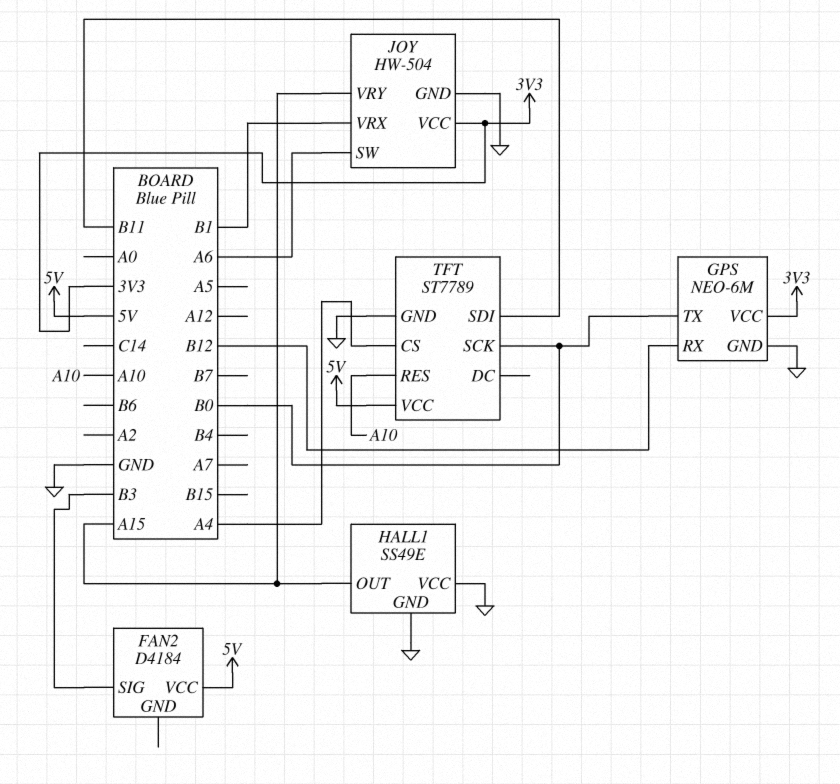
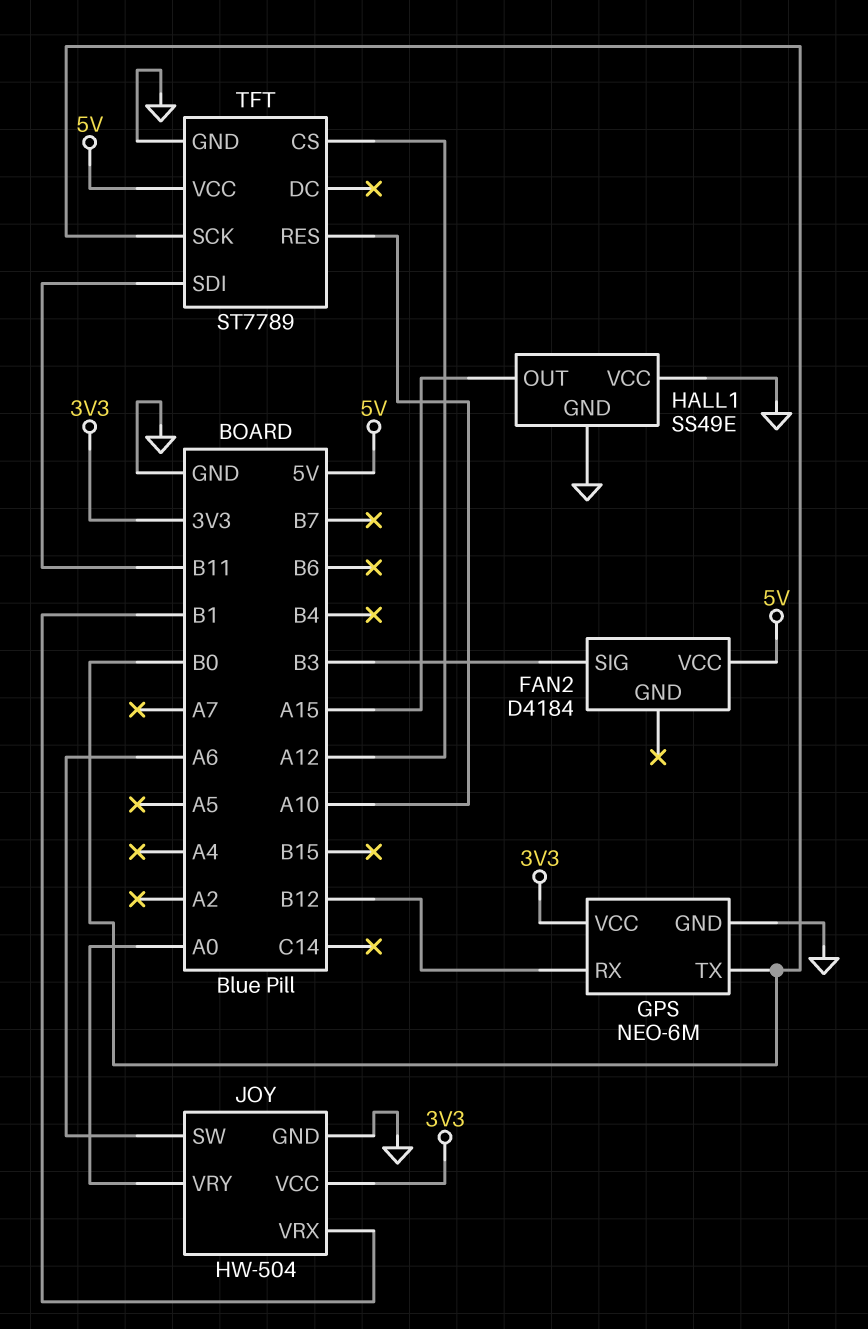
JOY pin VRY: A15 -> A0
TFT pin CS: A4 -> A12

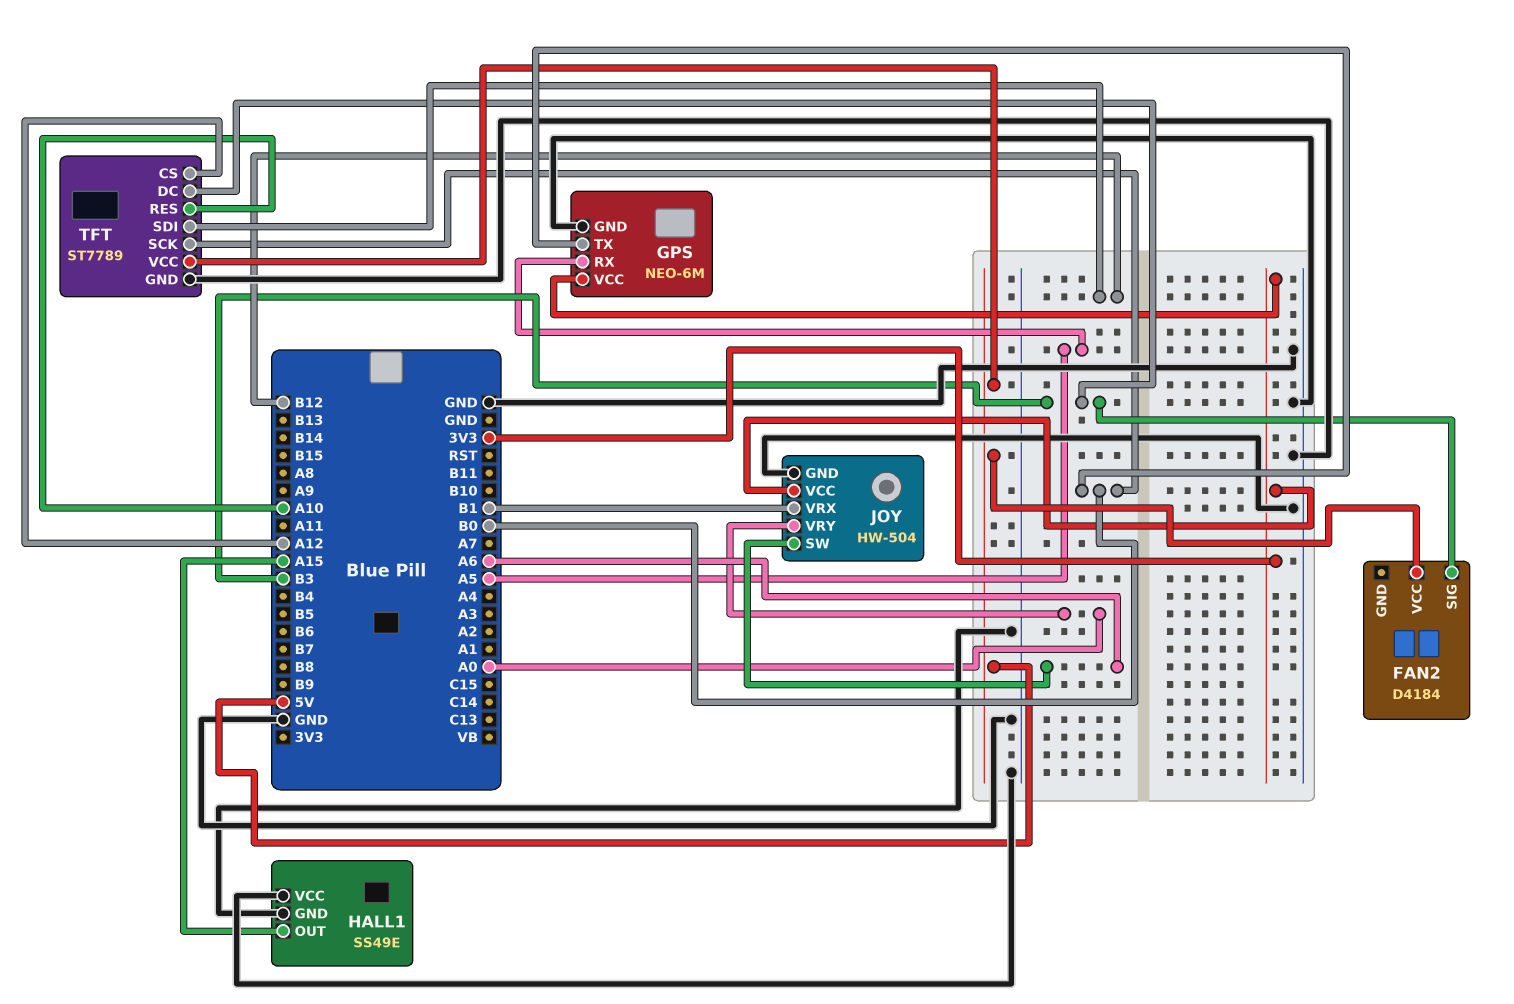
GPS pin RX: B12 -> A5
TFT pin DC: none -> B3
TFT pin SDI: B11 -> B12

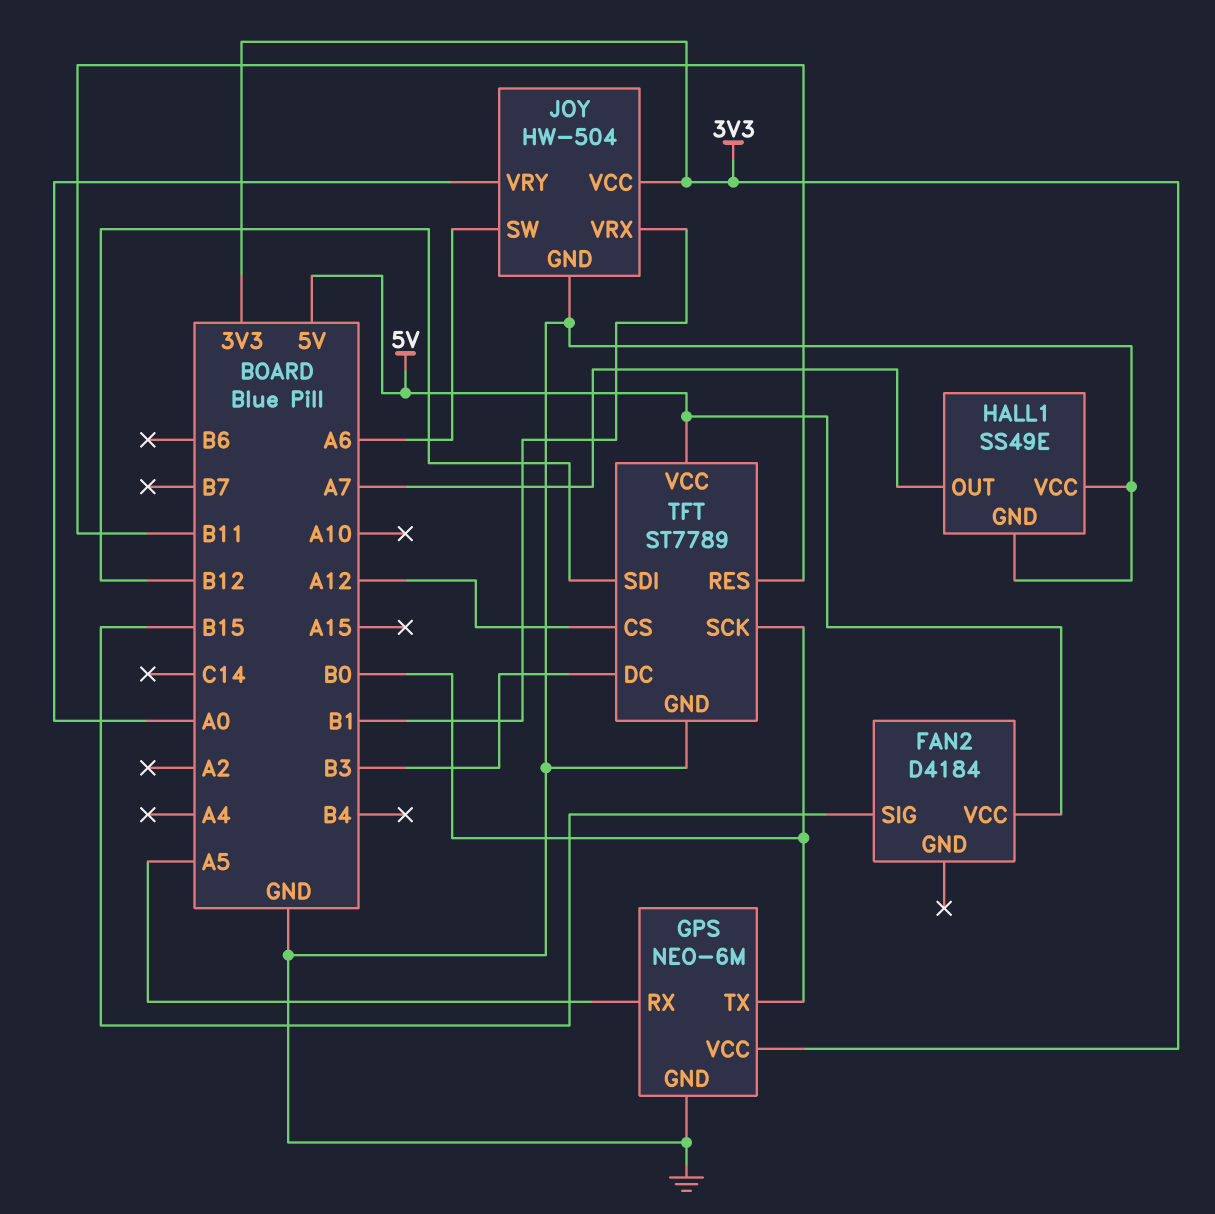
FAN2 pin SIG: B3 -> B15
HALL1 pin OUT: A15 -> A7
TFT pin RES: A10 -> B11

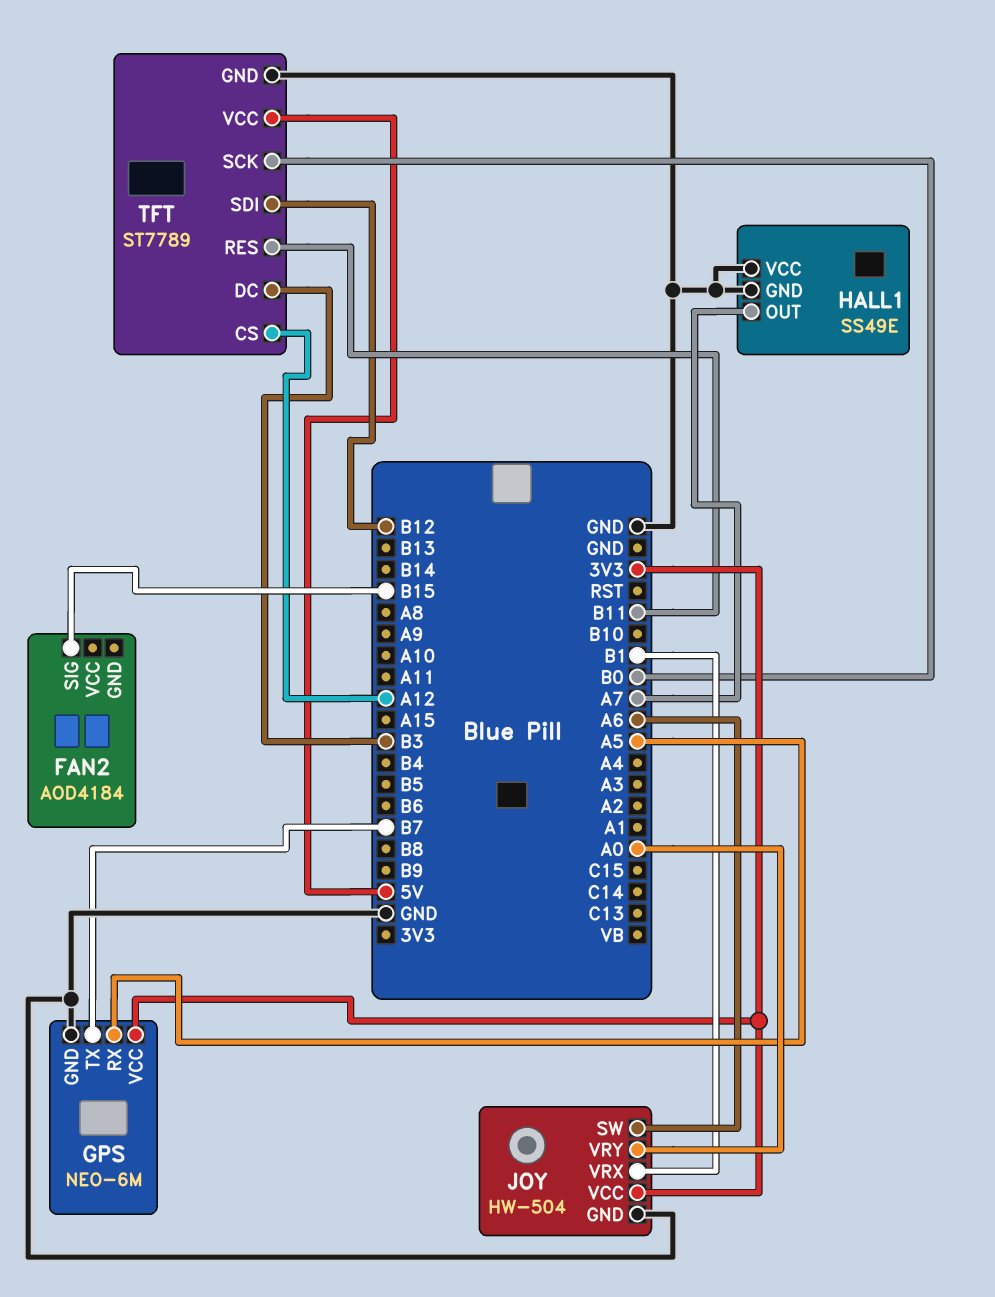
FAN2: D4184 -> AOD4184
FAN2 pin VCC: 5V -> none
GPS pin TX: B0 -> B7

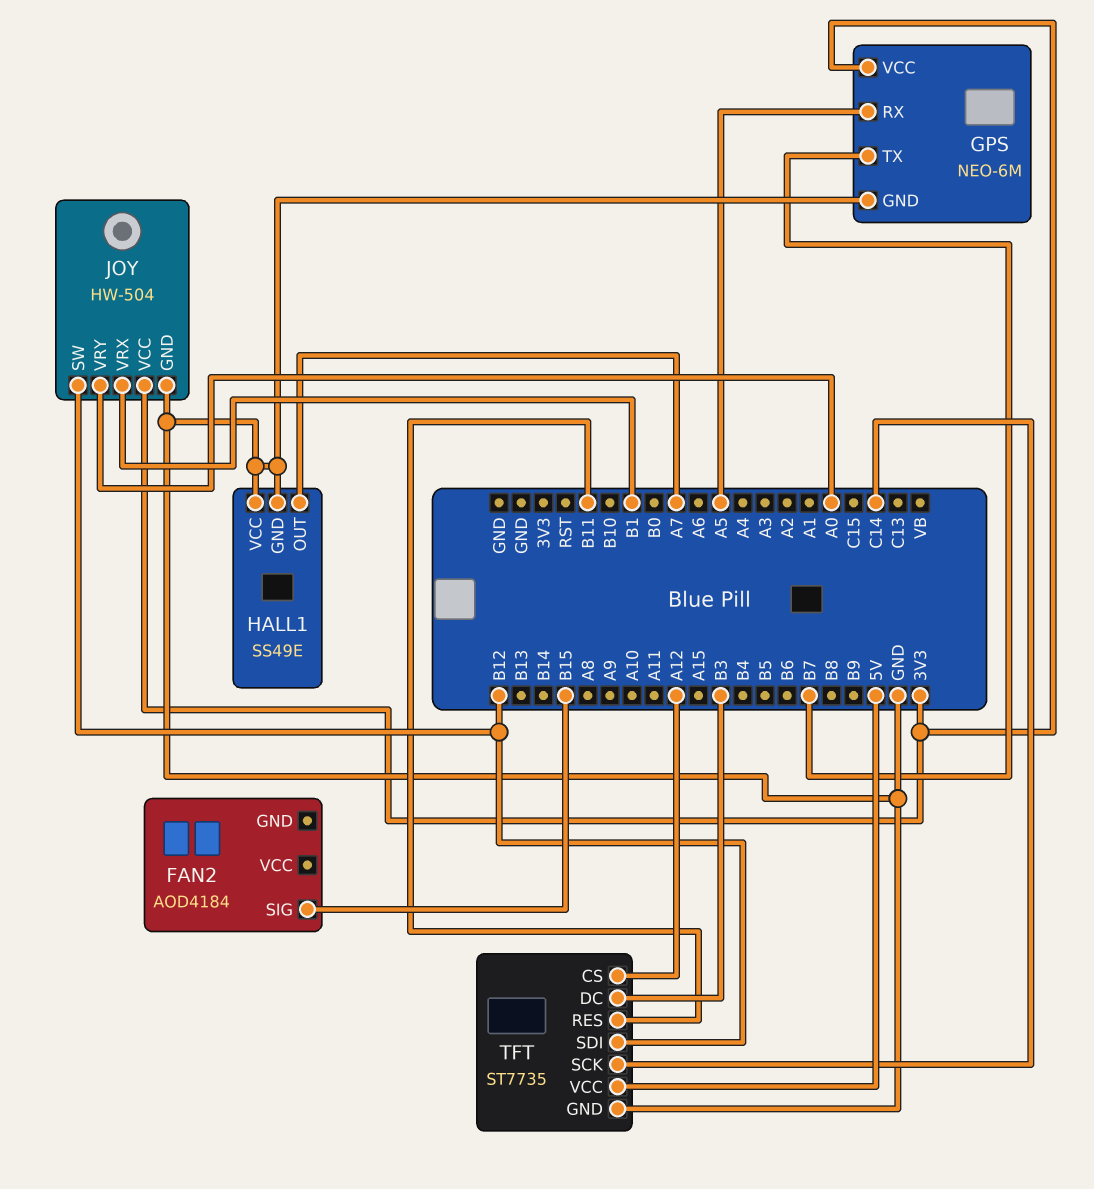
JOY pin SW: A6 -> B12
TFT: ST7789 -> ST7735
TFT pin SCK: B0 -> C14

